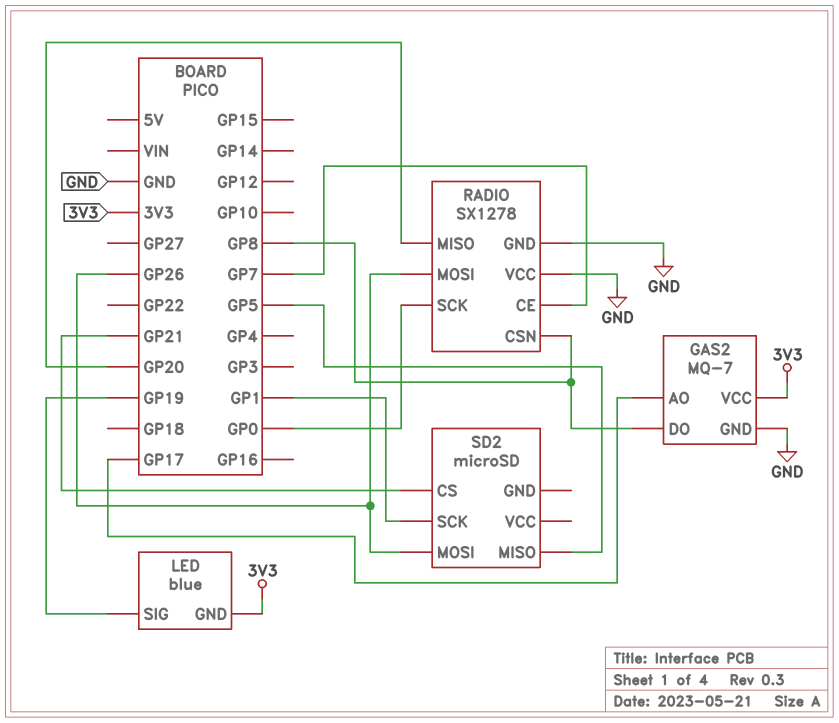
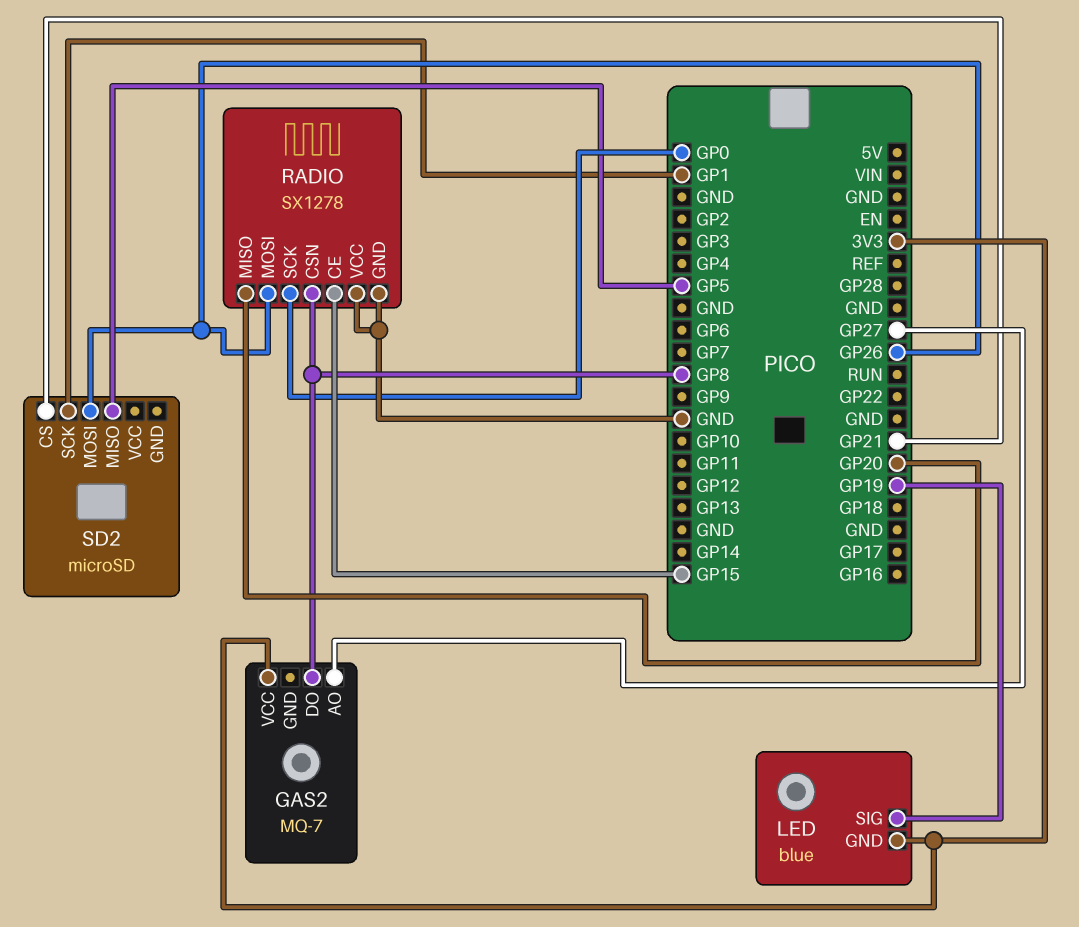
GAS2 pin AO: GP17 -> GP27
GAS2 pin GND: GND -> none
RADIO pin CE: GP7 -> GP15

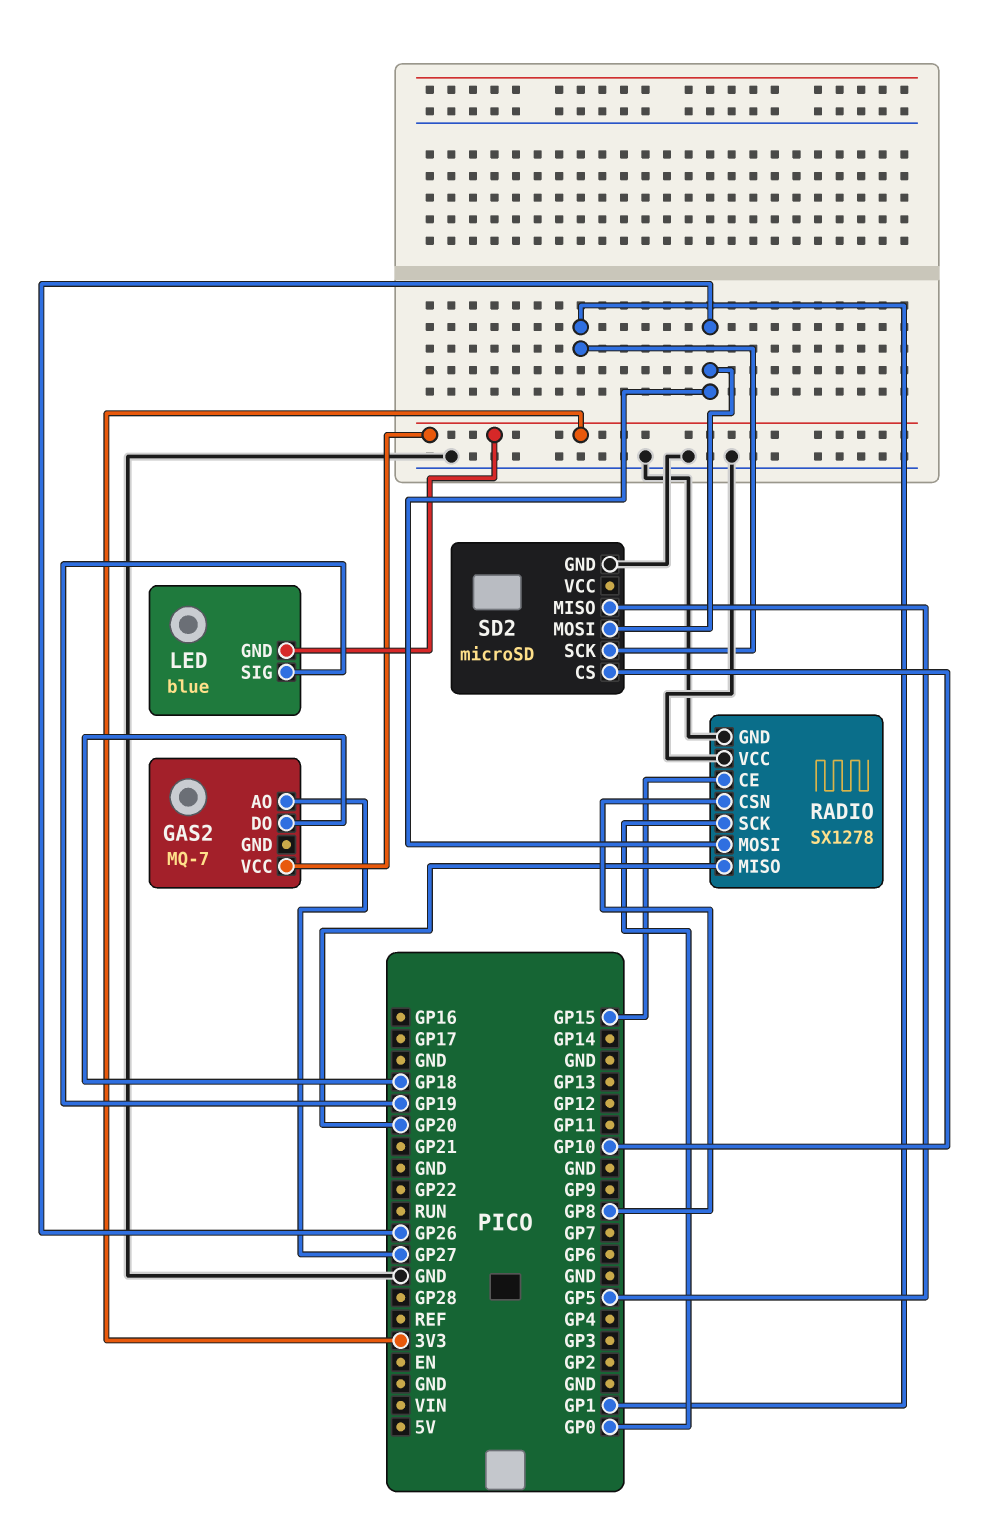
GAS2 pin DO: GP8 -> GP18
SD2 pin CS: GP21 -> GP10
SD2 pin GND: none -> GND

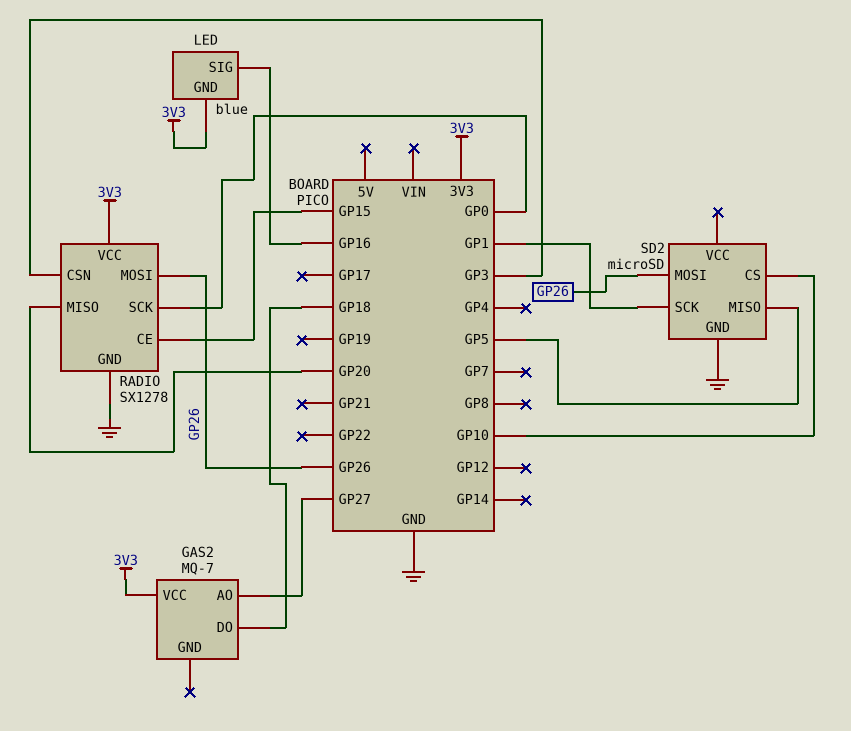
LED pin SIG: GP19 -> GP16
RADIO pin CSN: GP8 -> GP3
RADIO pin VCC: GND -> 3V3

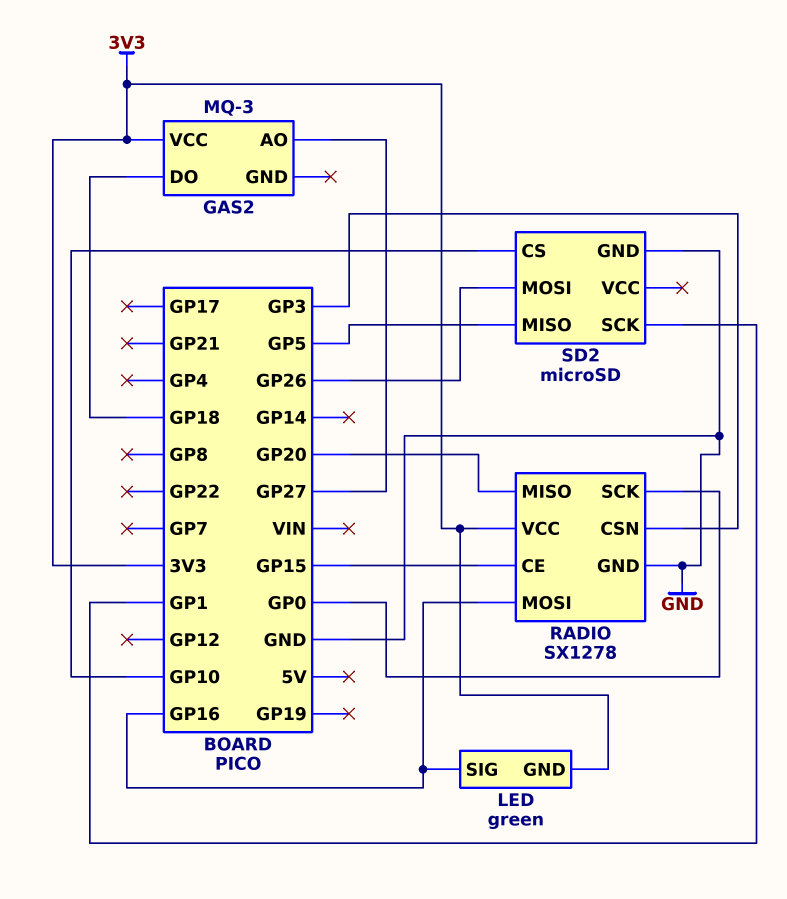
GAS2: MQ-7 -> MQ-3
LED: blue -> green
RADIO pin MOSI: GP26 -> GP16

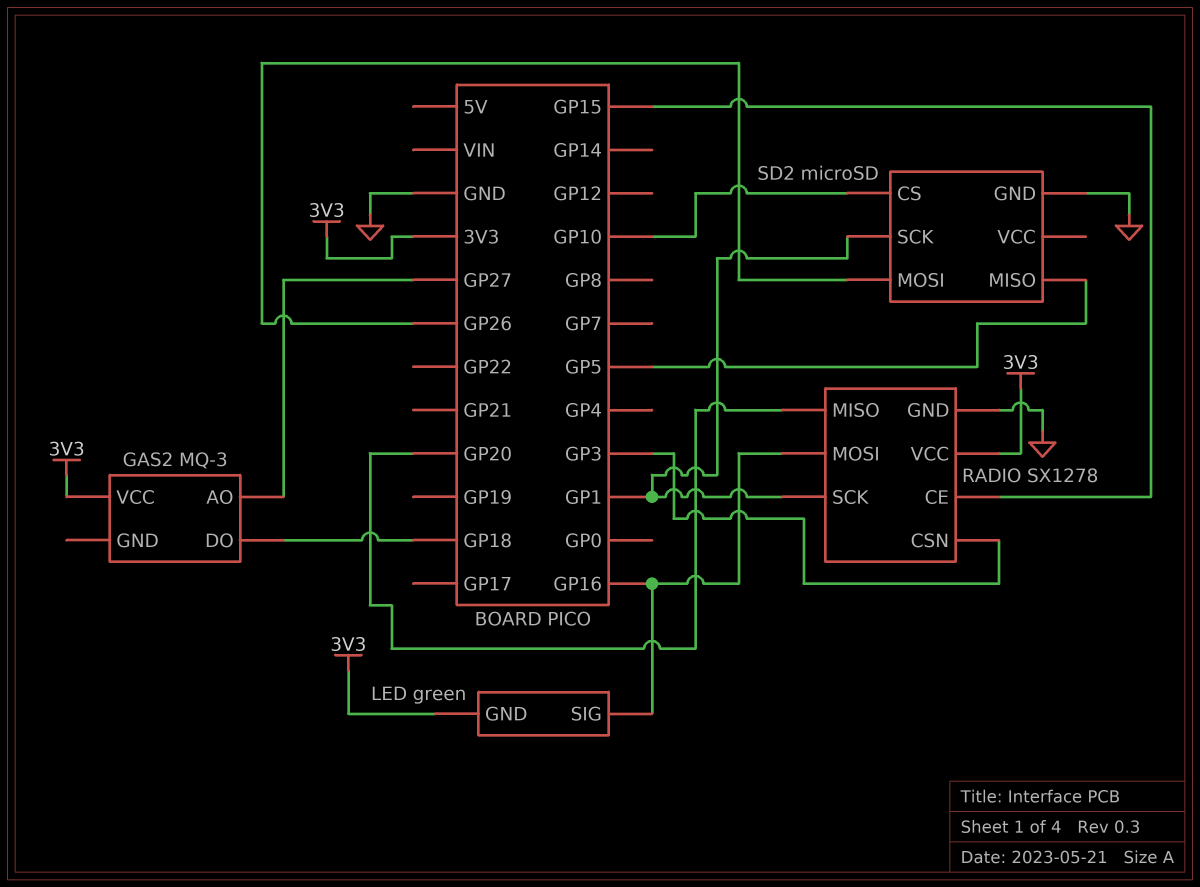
RADIO pin SCK: GP0 -> GP1

